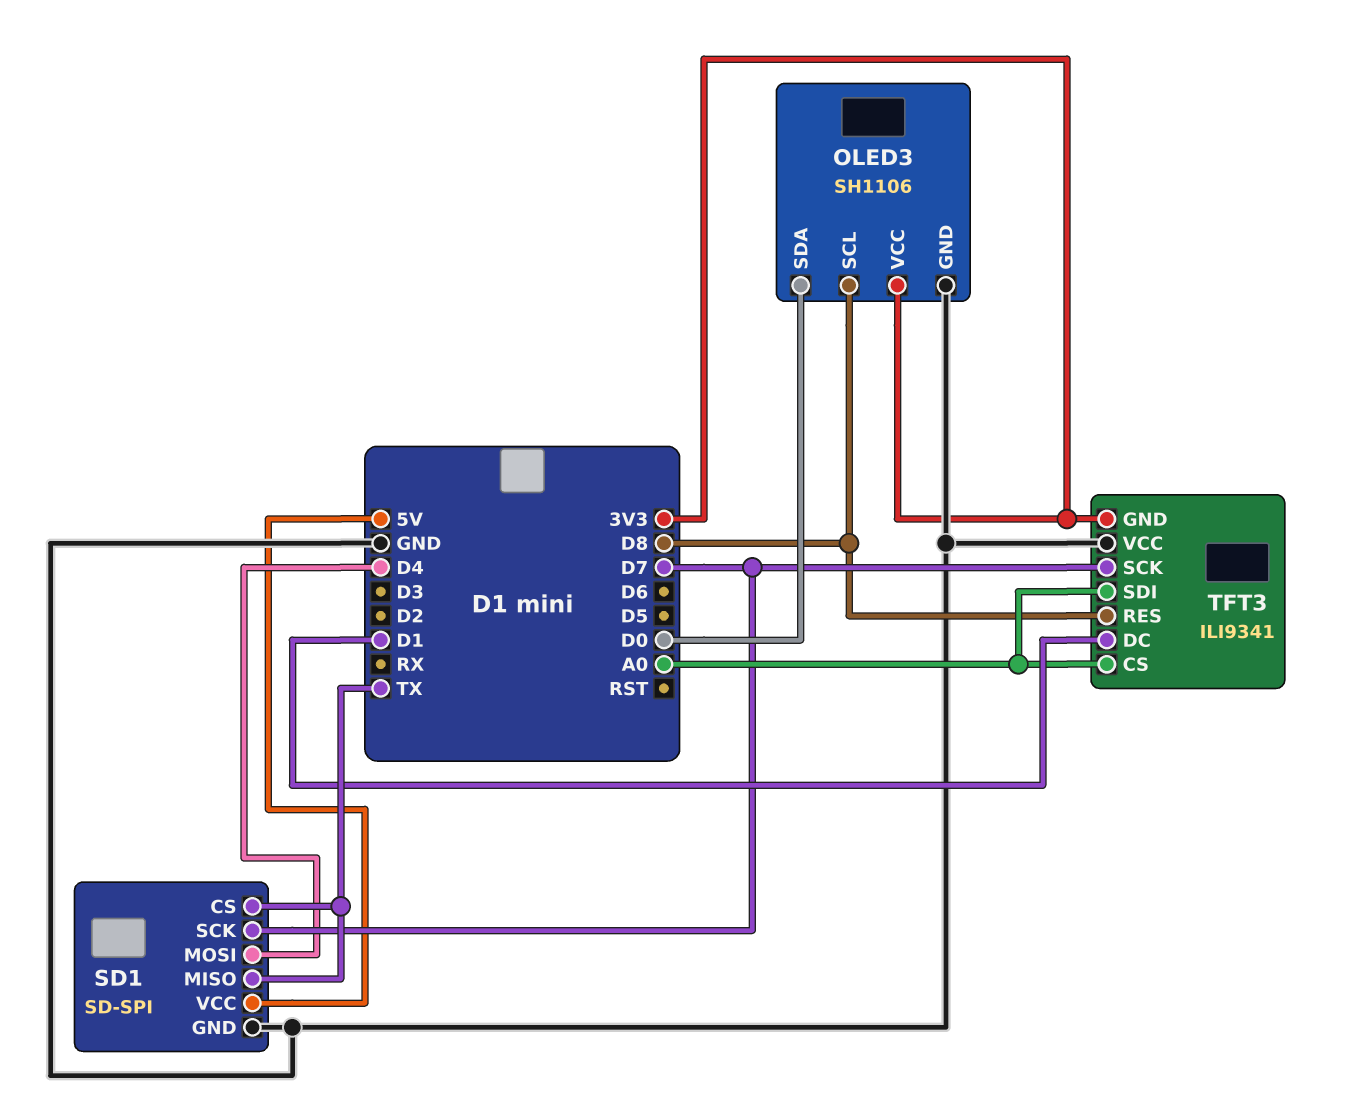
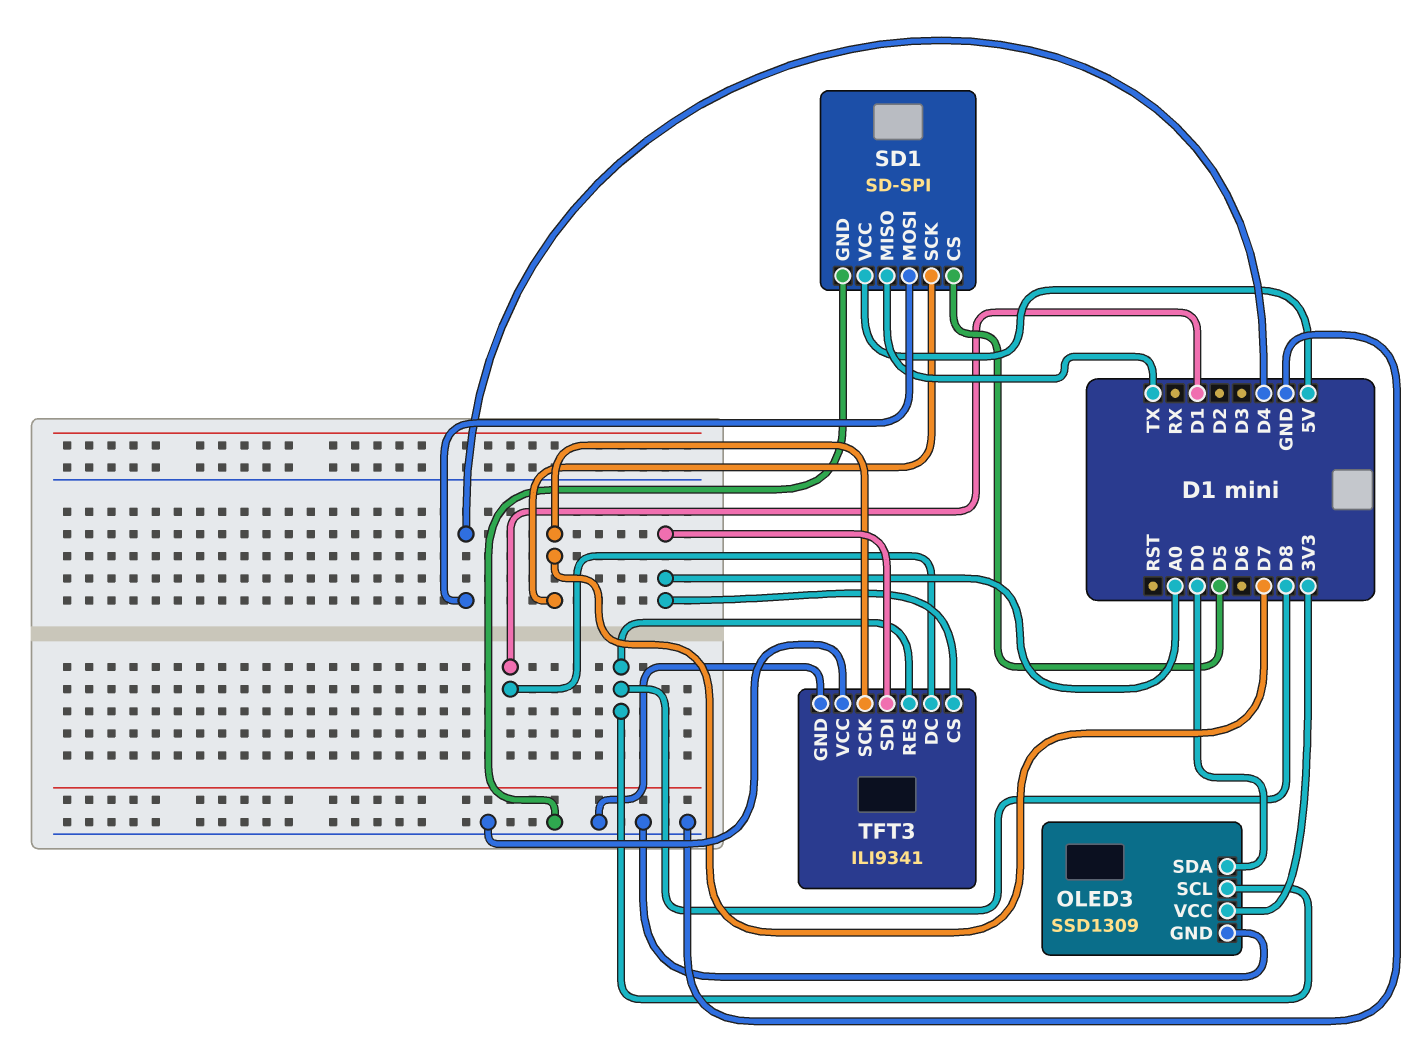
OLED3: SH1106 -> SSD1309
SD1 pin CS: TX -> D5
TFT3 pin GND: 3V3 -> GND

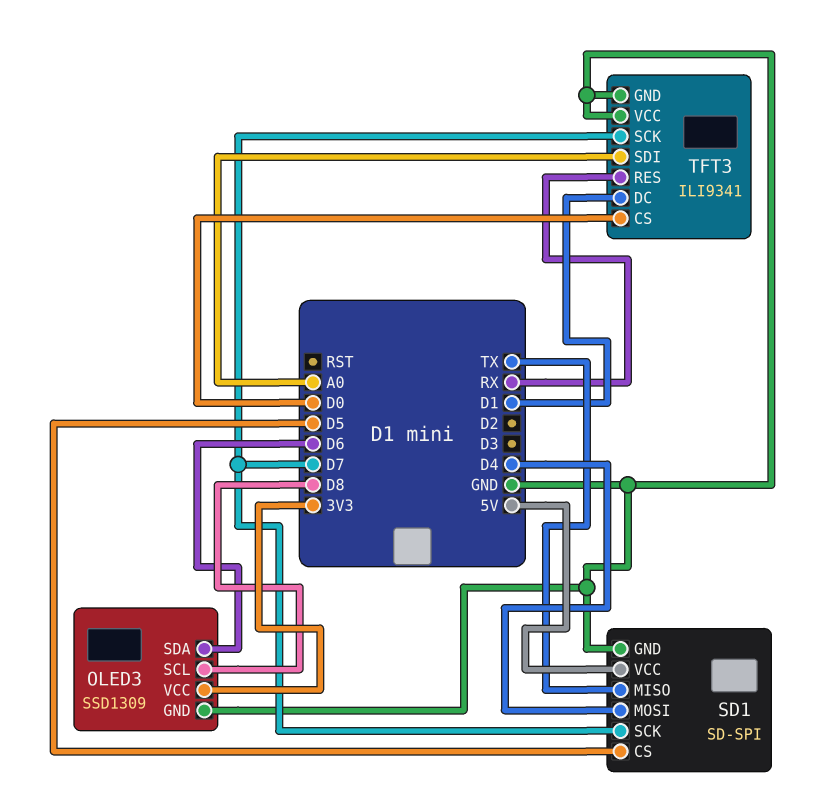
OLED3 pin SDA: D0 -> D6
TFT3 pin CS: A0 -> D0
TFT3 pin RES: D8 -> RX

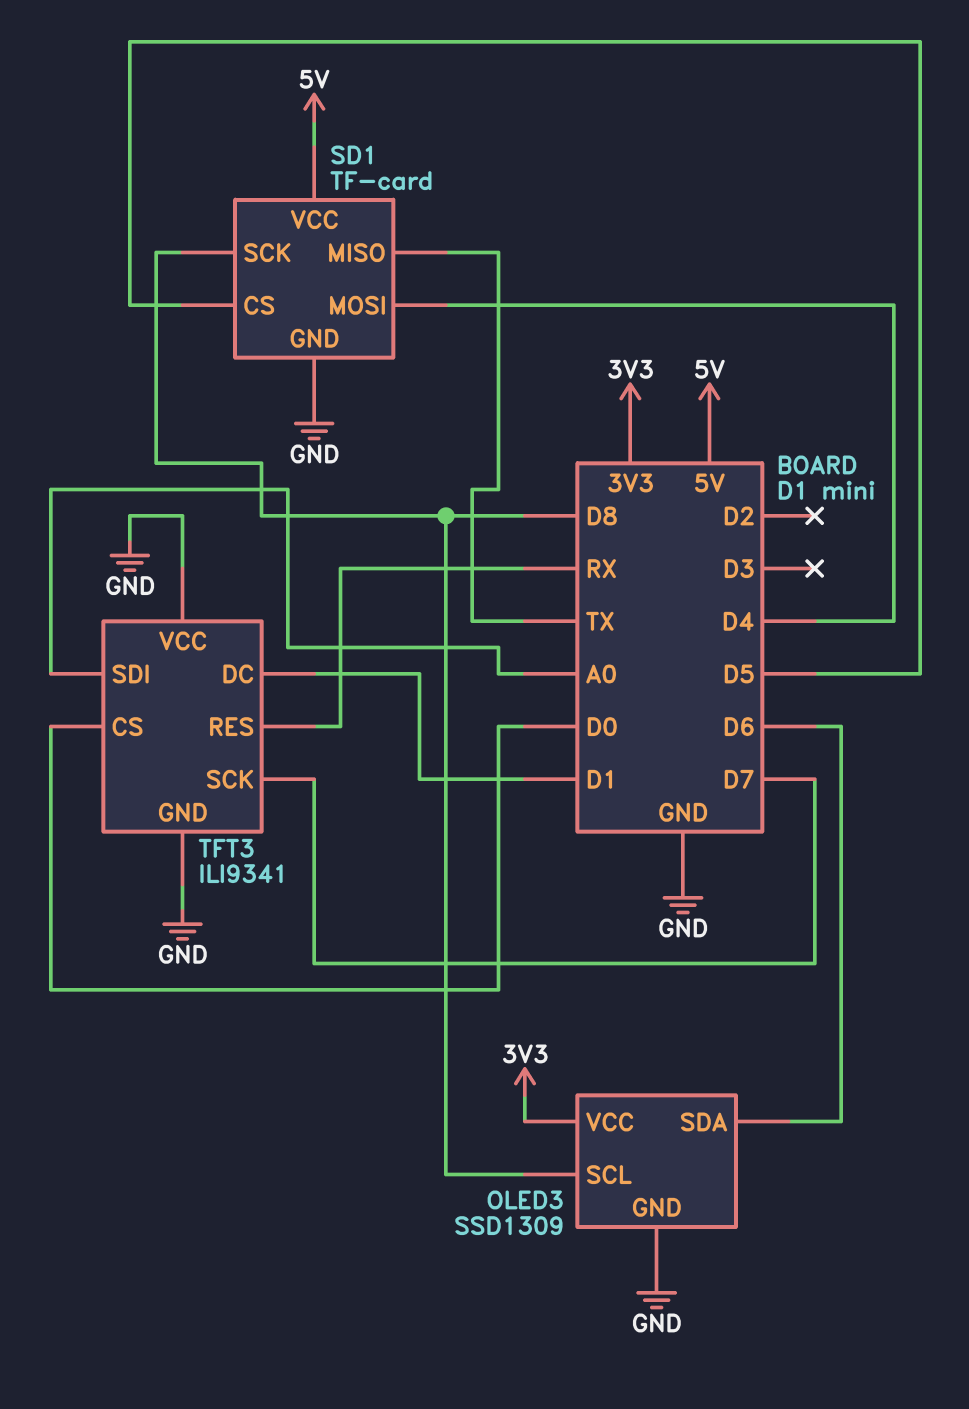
SD1: SD-SPI -> TF-card
SD1 pin SCK: D7 -> D8

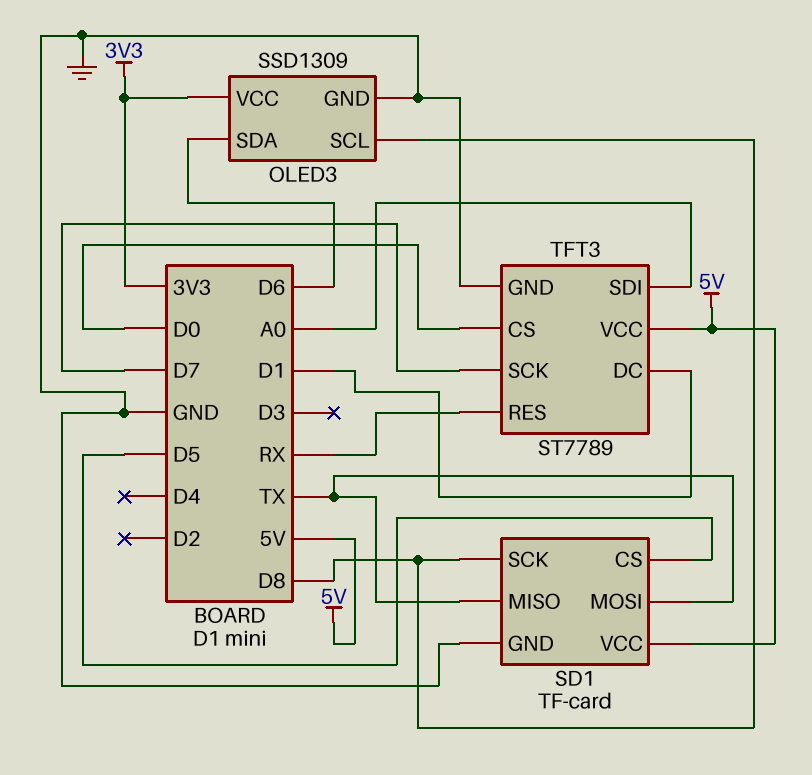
SD1 pin MOSI: D4 -> TX
TFT3: ILI9341 -> ST7789
TFT3 pin VCC: GND -> 5V

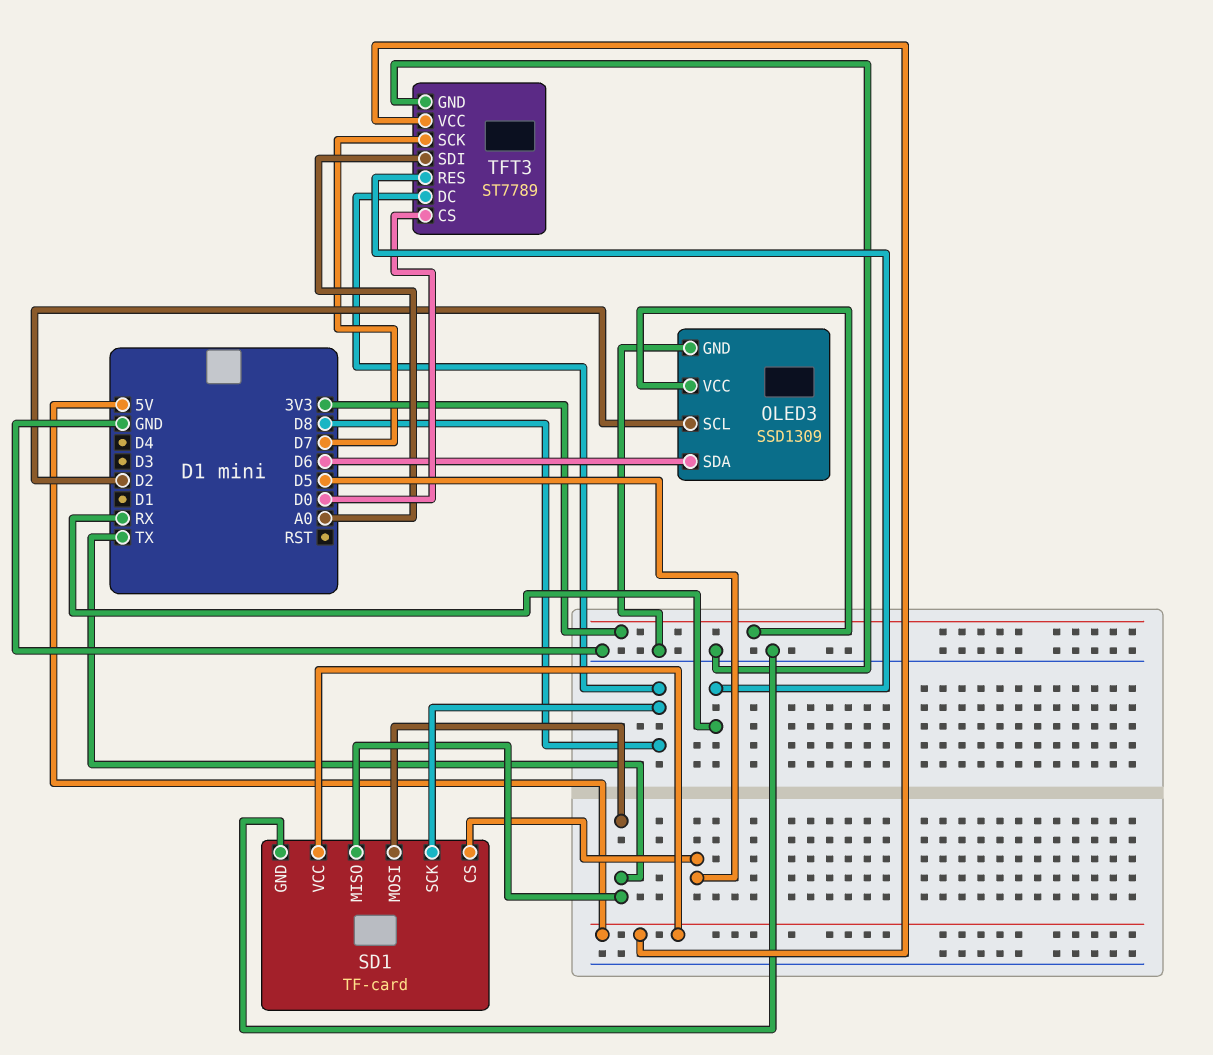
OLED3 pin SCL: D8 -> D2
TFT3 pin DC: D1 -> D8

